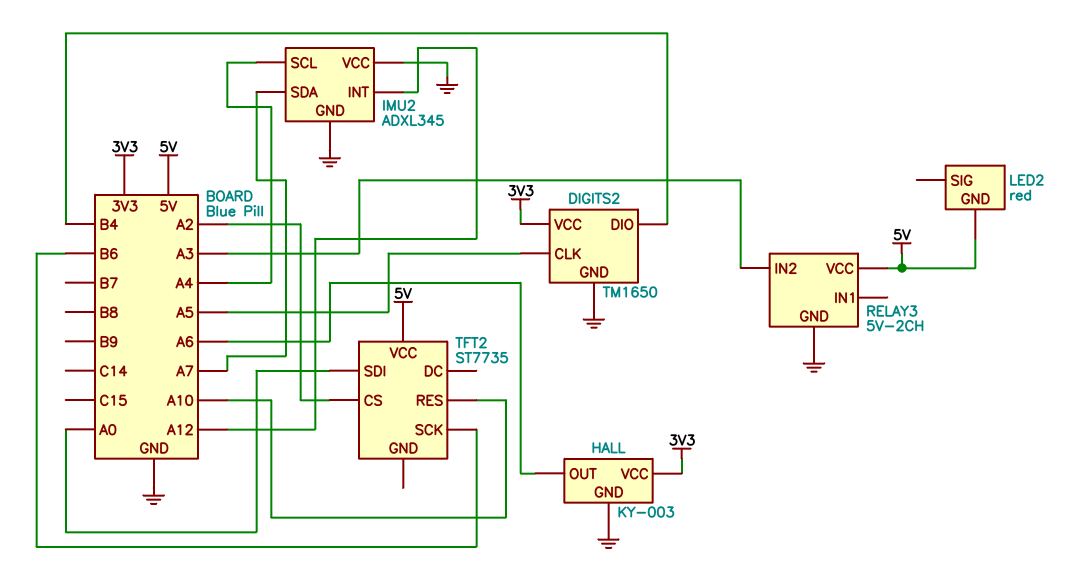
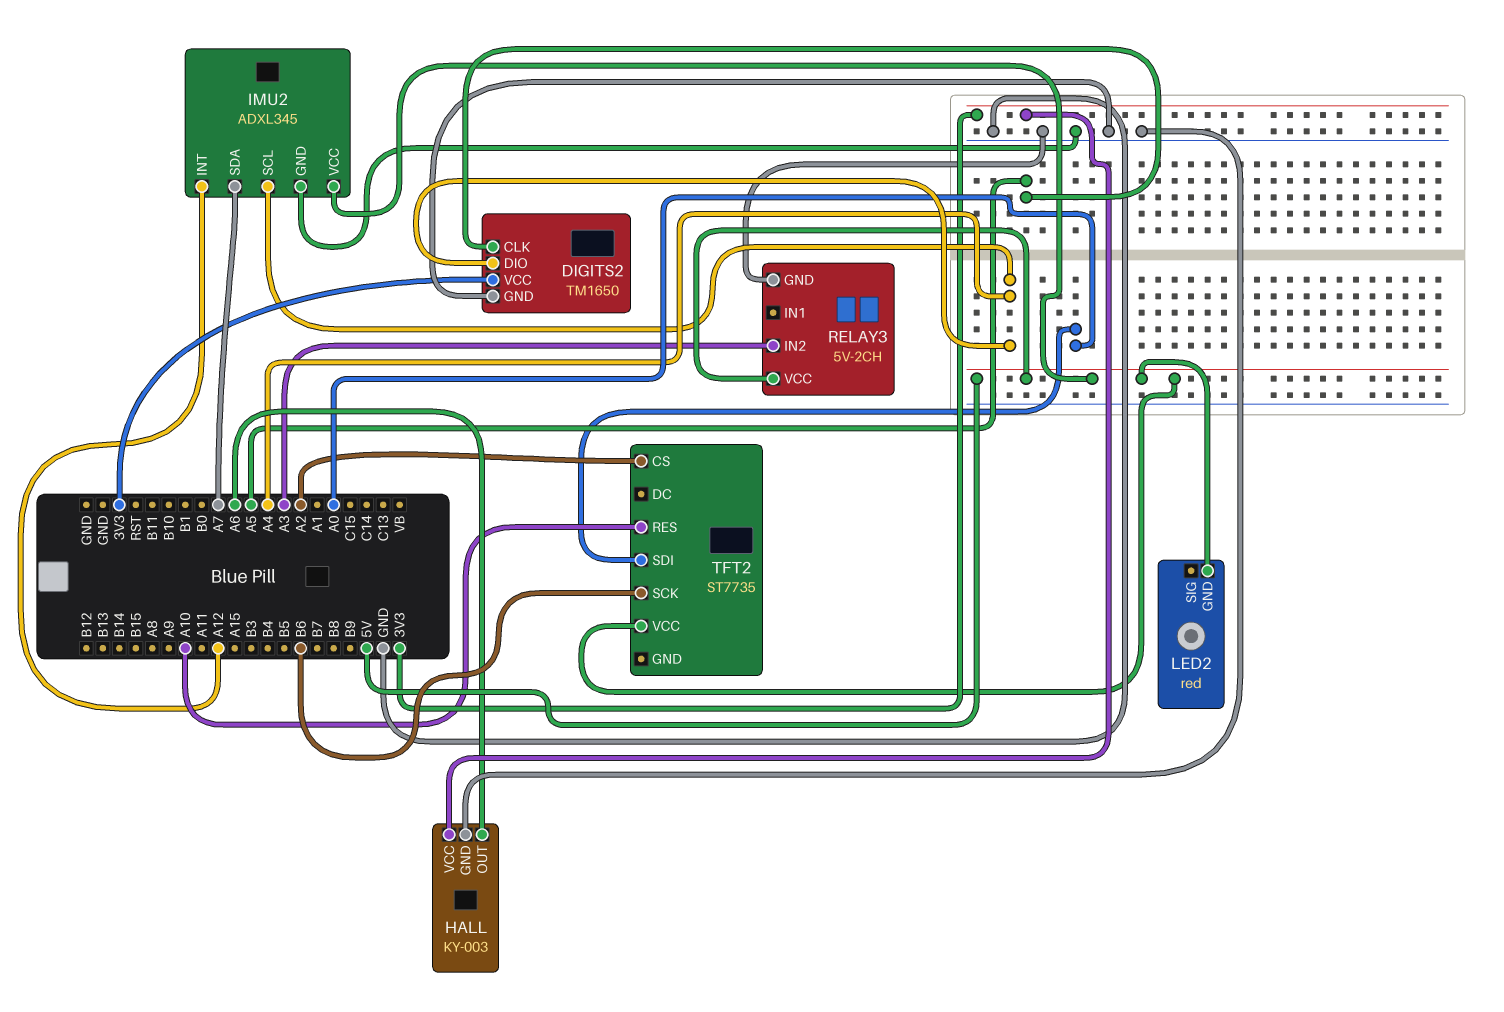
DIGITS2 pin DIO: B4 -> A4
IMU2 pin VCC: GND -> 5V

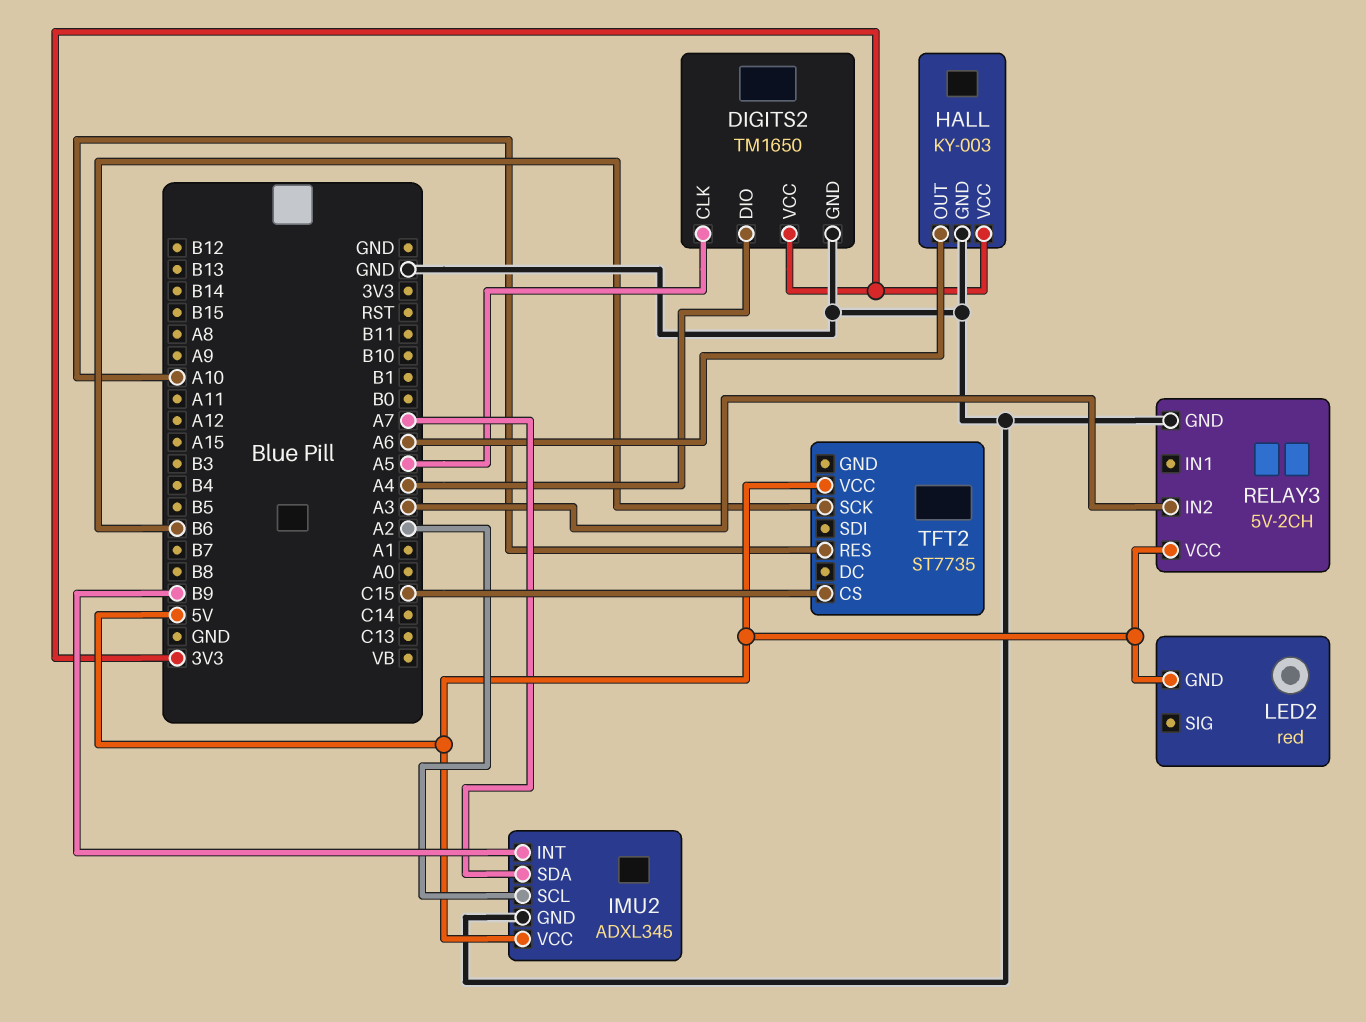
IMU2 pin INT: A12 -> B9
IMU2 pin SCL: A4 -> A2
TFT2 pin CS: A2 -> C15
TFT2 pin SDI: A0 -> none

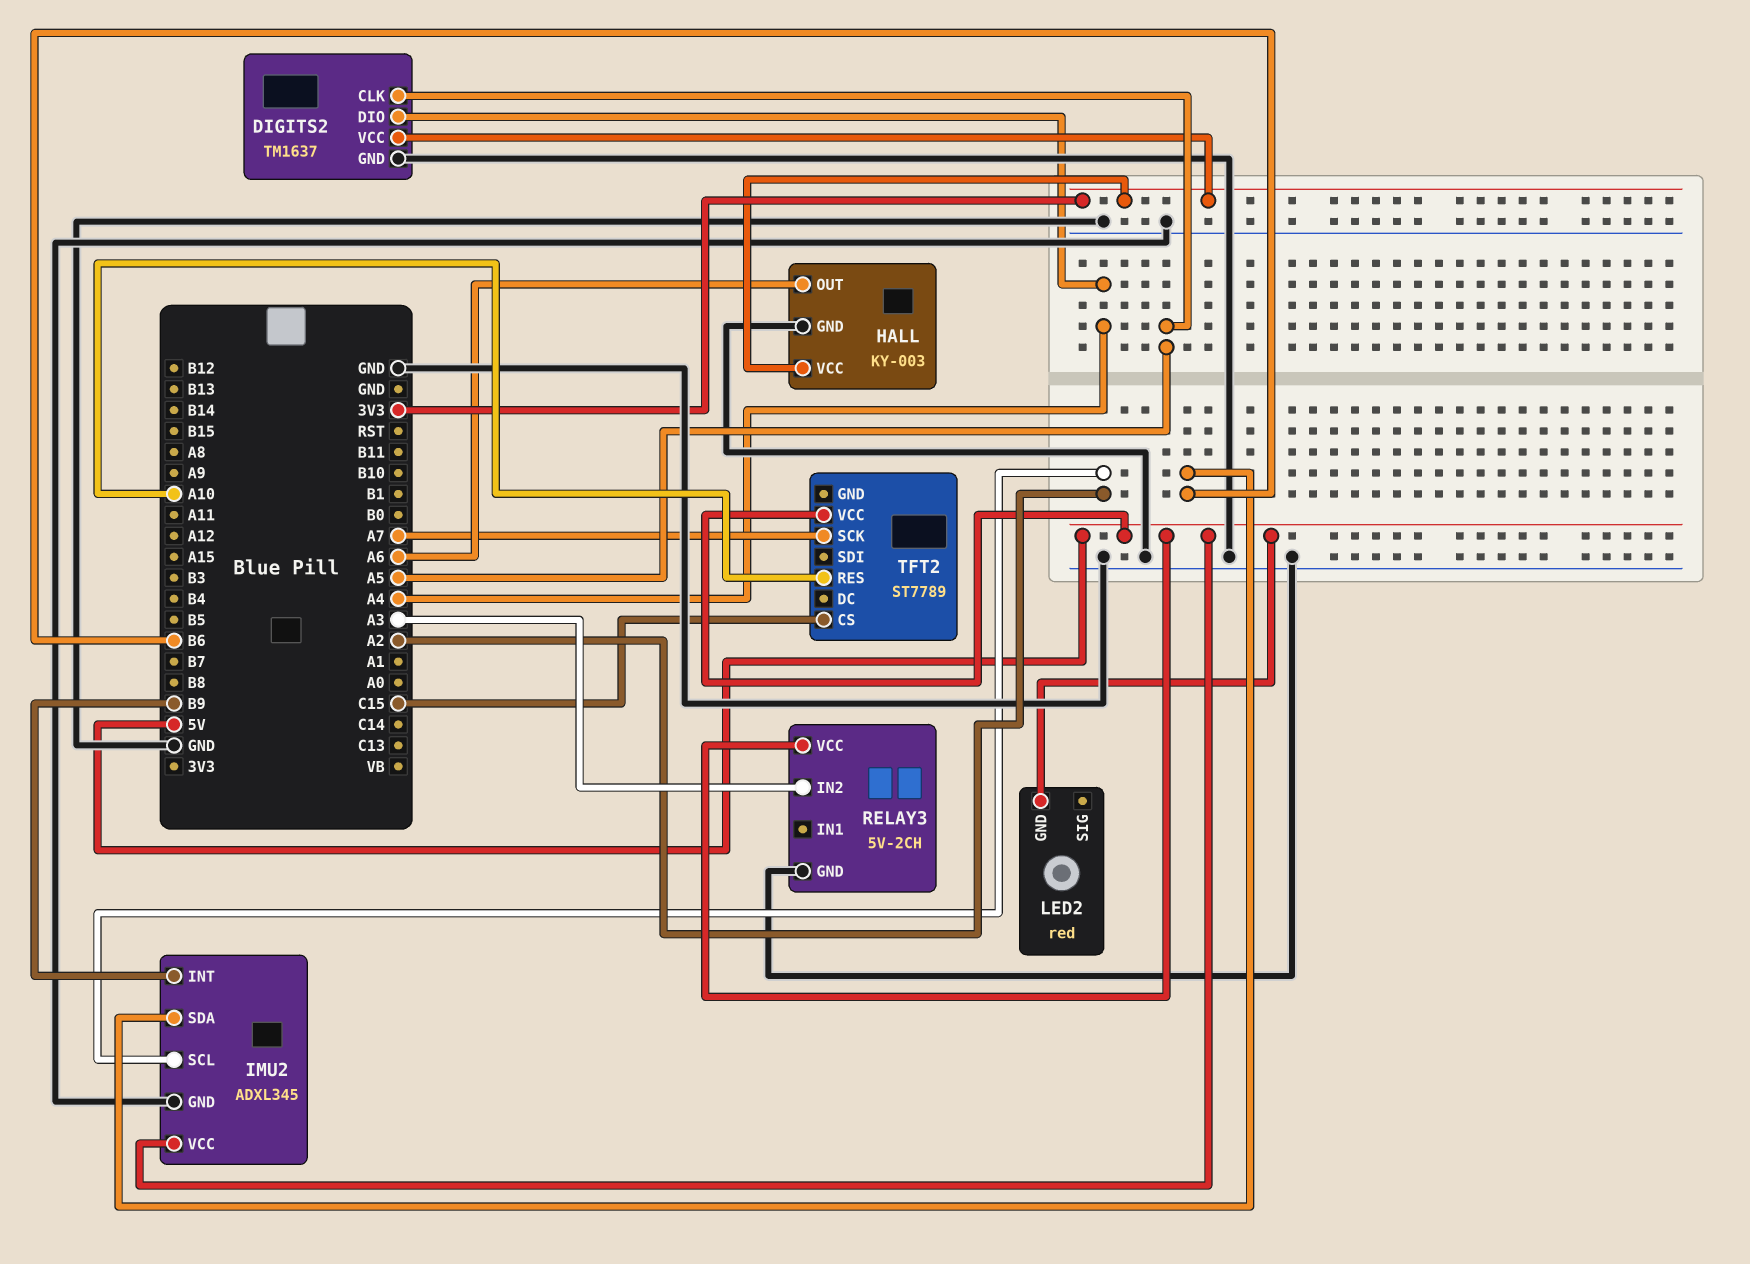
DIGITS2: TM1650 -> TM1637
IMU2 pin SDA: A7 -> B6
TFT2: ST7735 -> ST7789
TFT2 pin SCK: B6 -> A7

